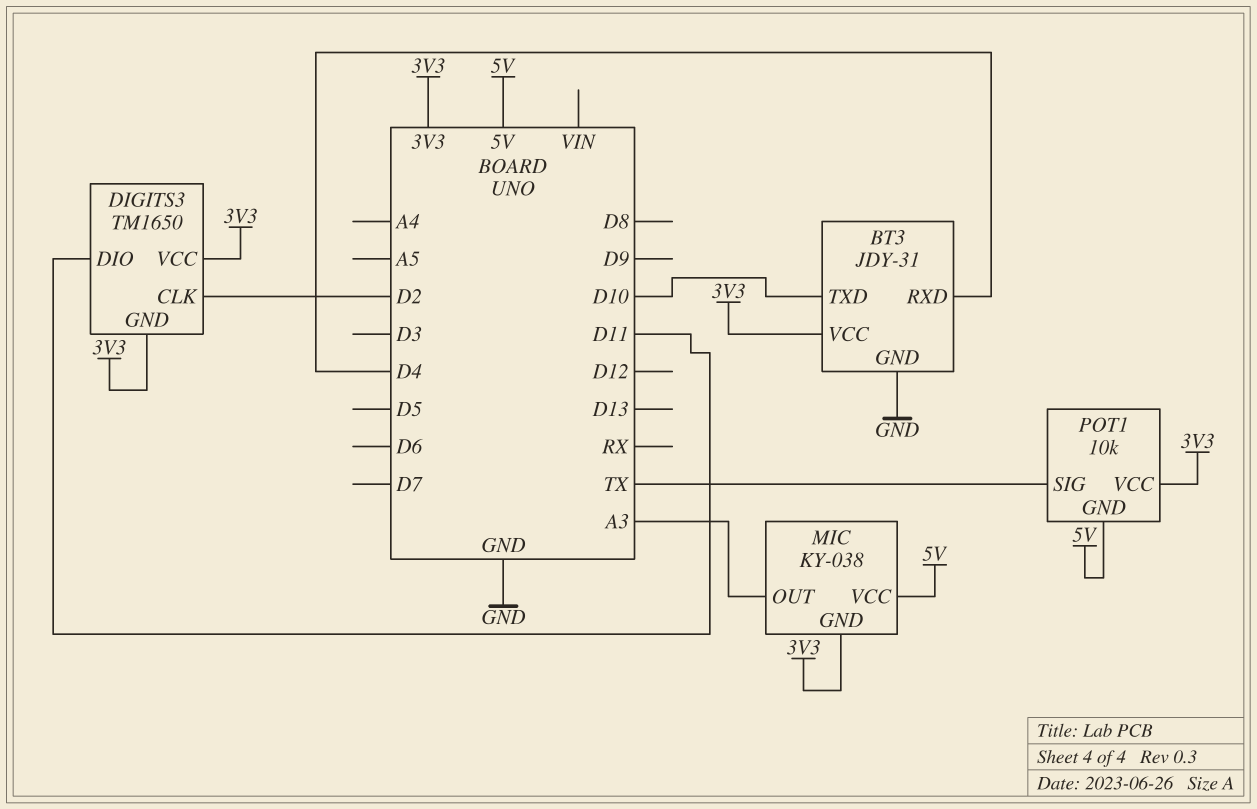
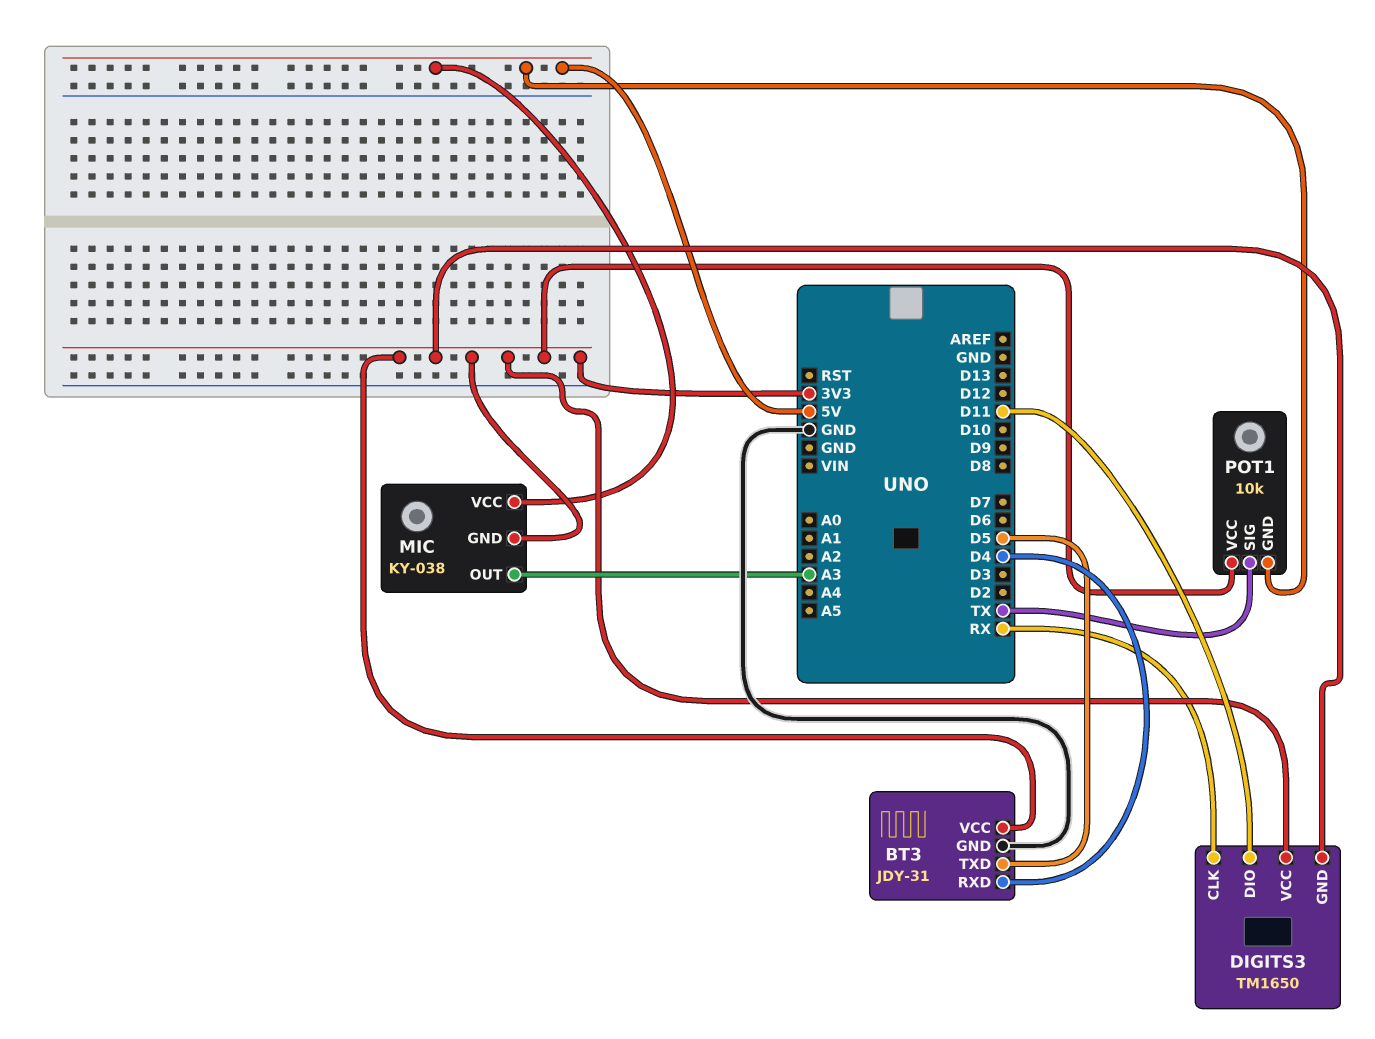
BT3 pin TXD: D10 -> D5
DIGITS3 pin CLK: D2 -> RX

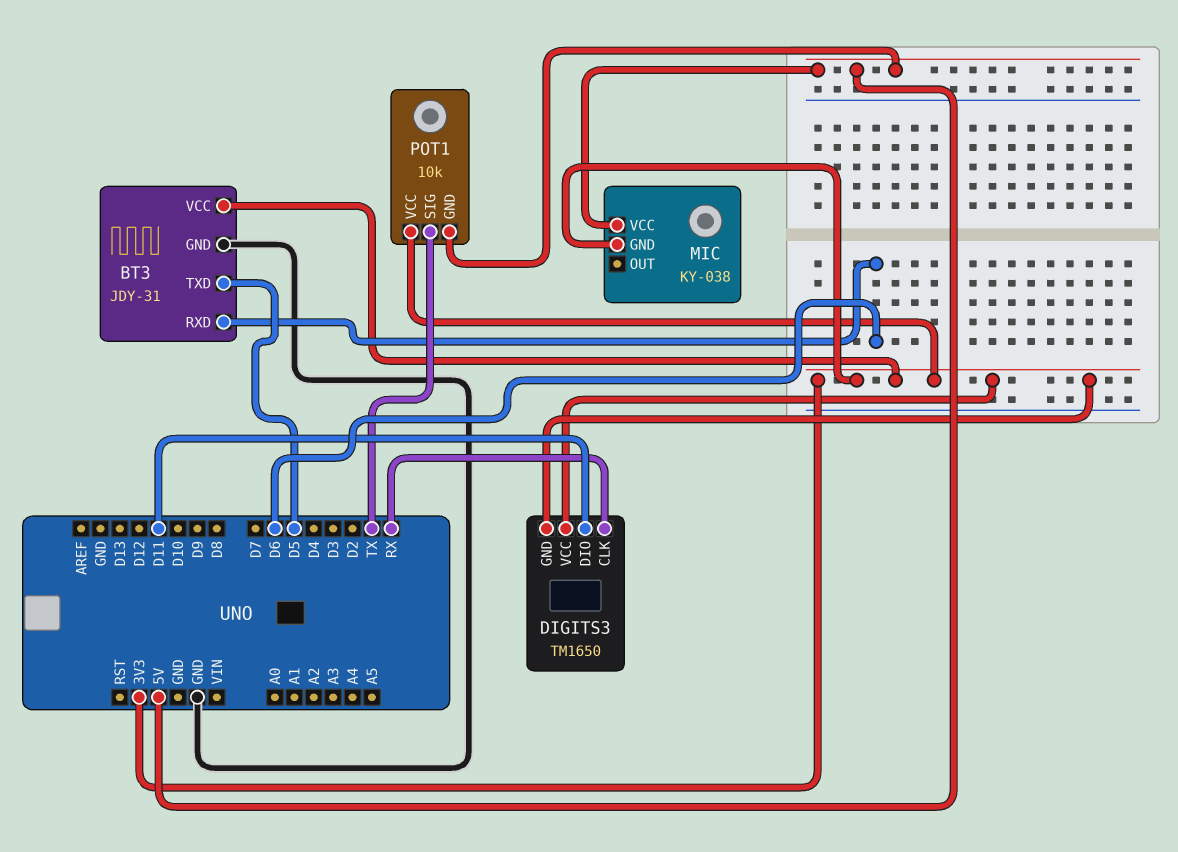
BT3 pin RXD: D4 -> D6
MIC pin OUT: A3 -> none

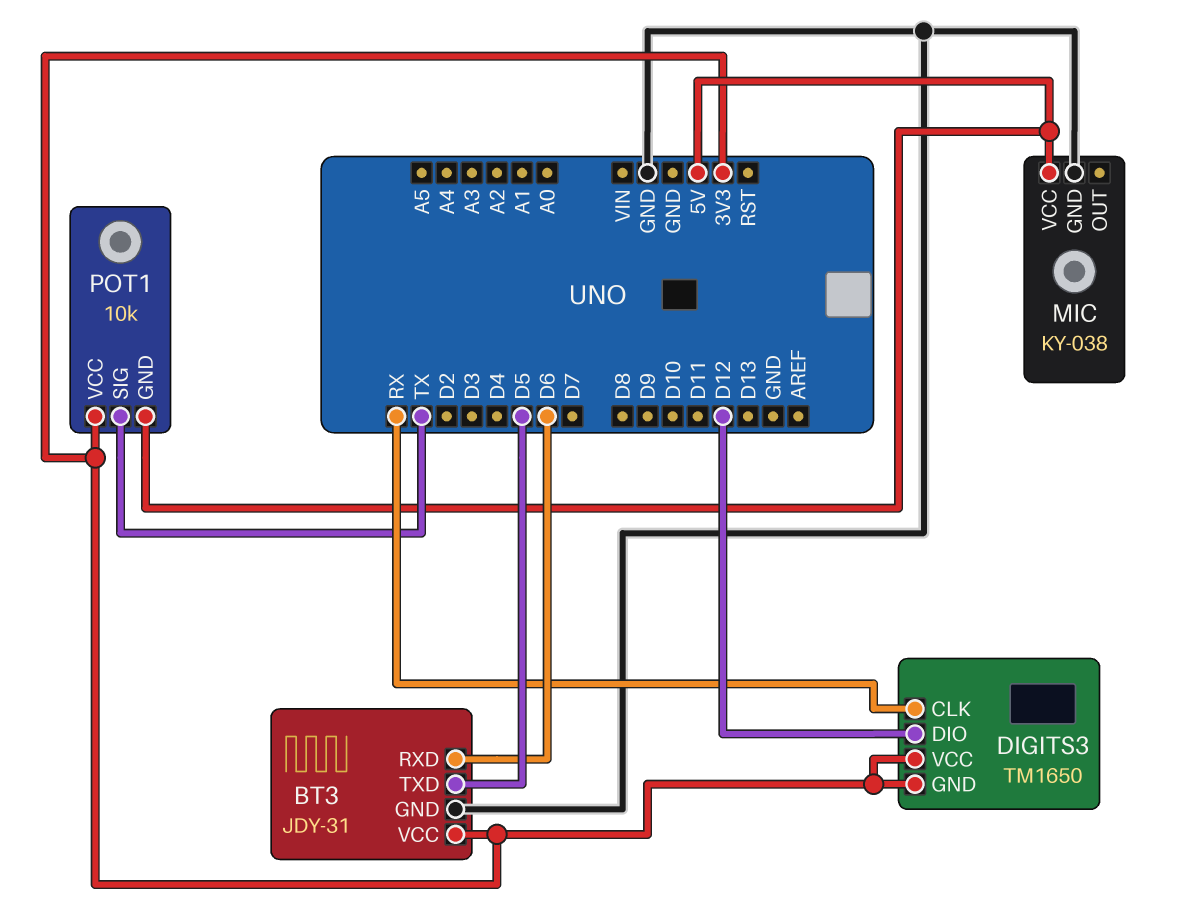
DIGITS3 pin DIO: D11 -> D12
MIC pin GND: 3V3 -> GND

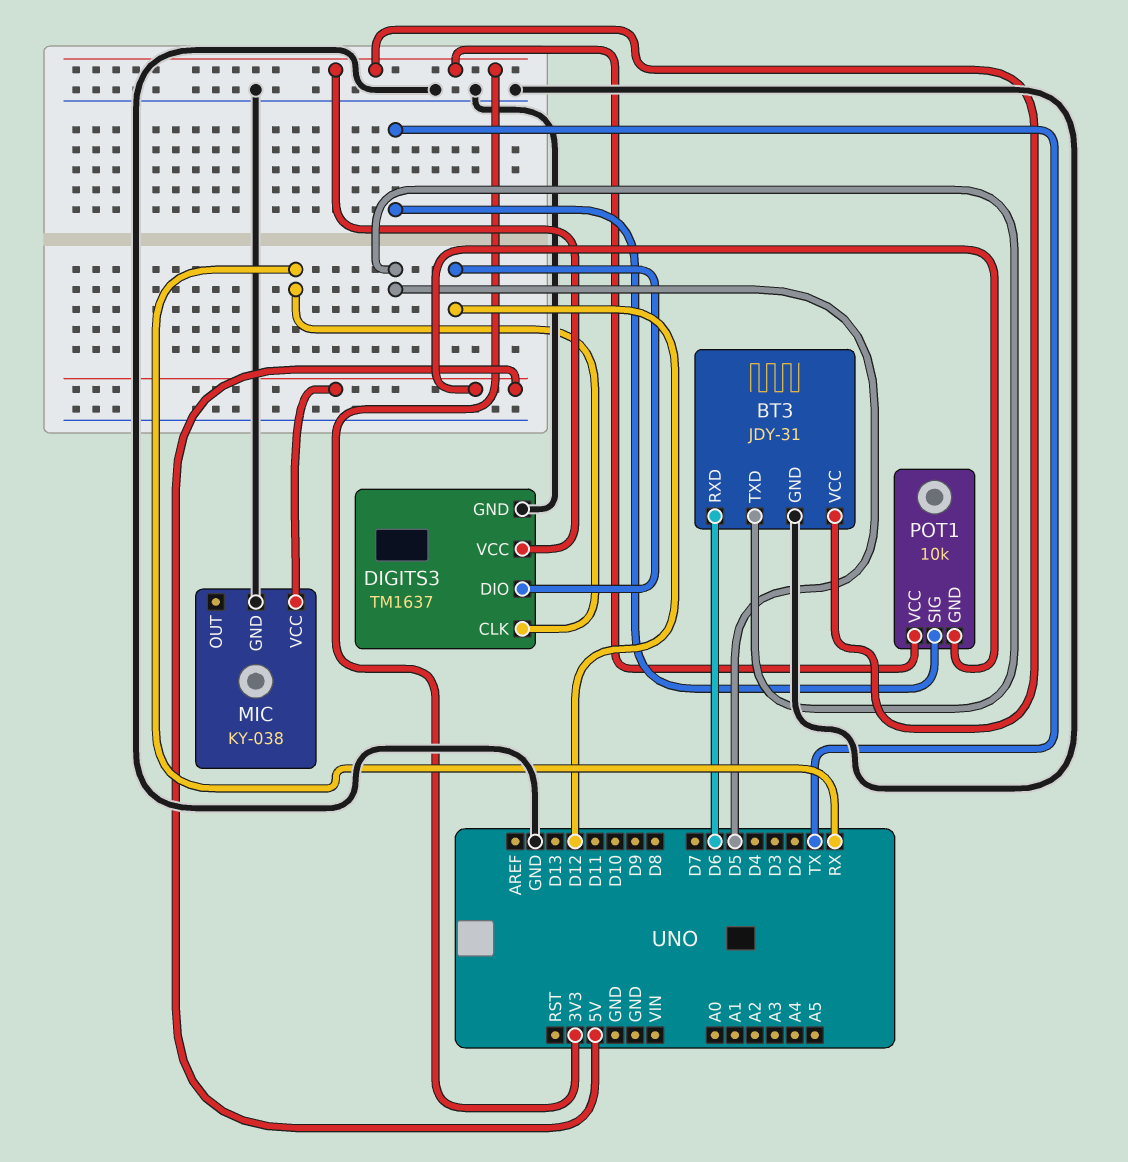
DIGITS3: TM1650 -> TM1637
DIGITS3 pin GND: 3V3 -> GND

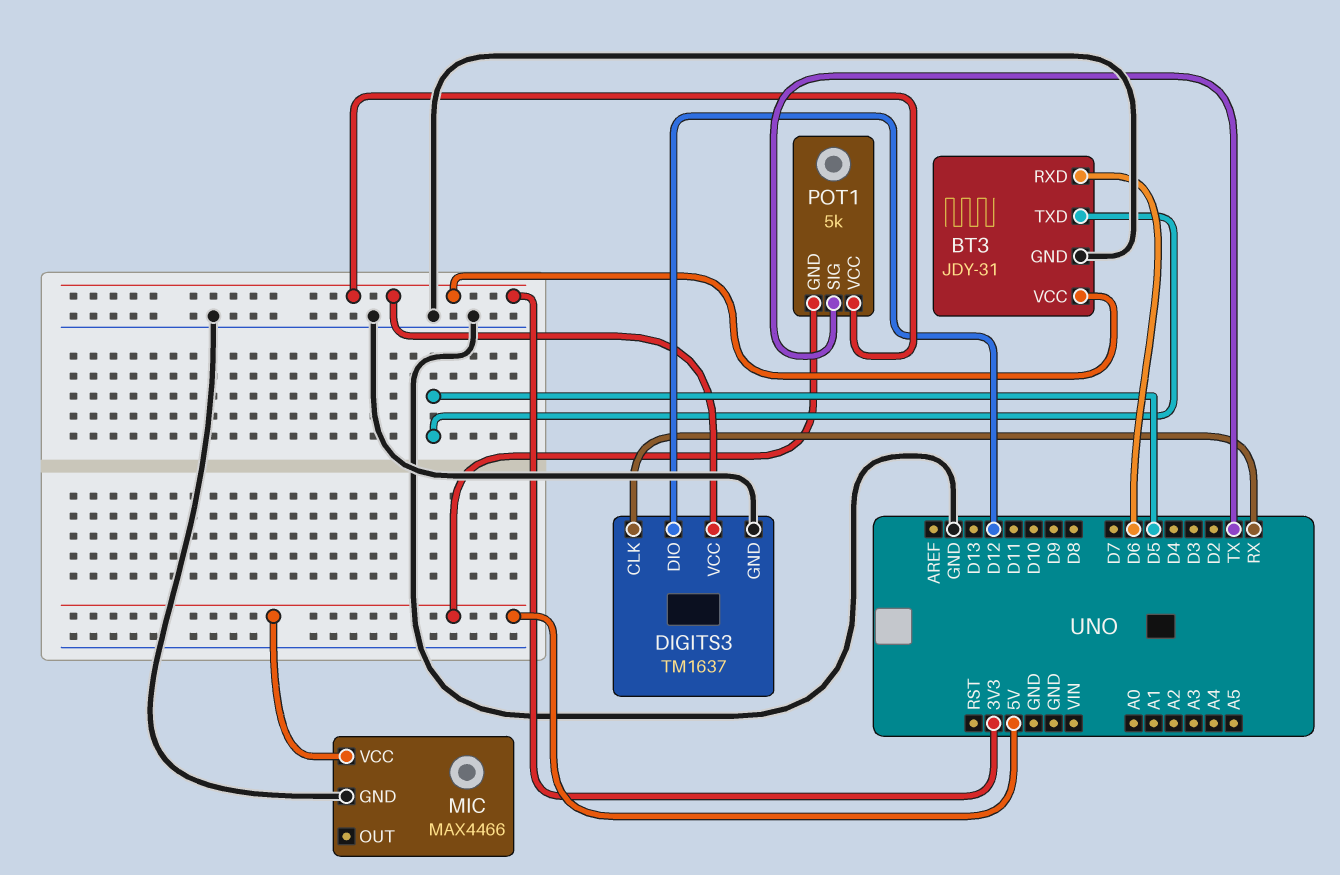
MIC: KY-038 -> MAX4466
POT1: 10k -> 5k

